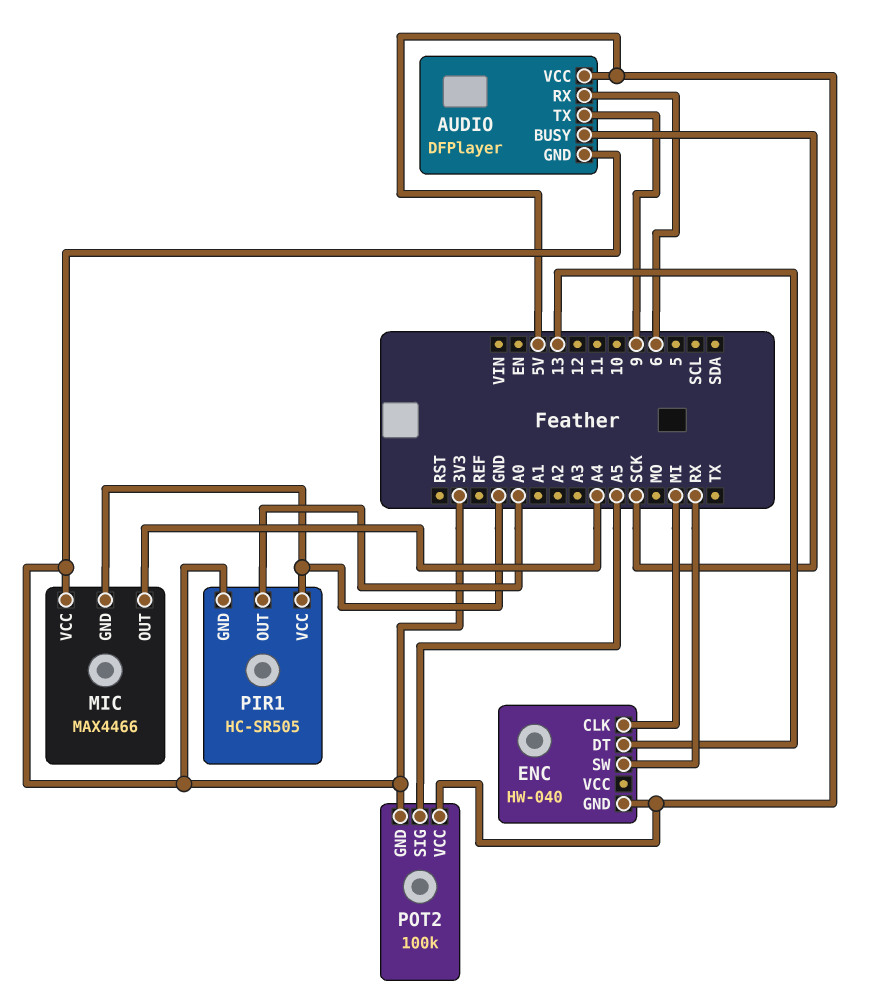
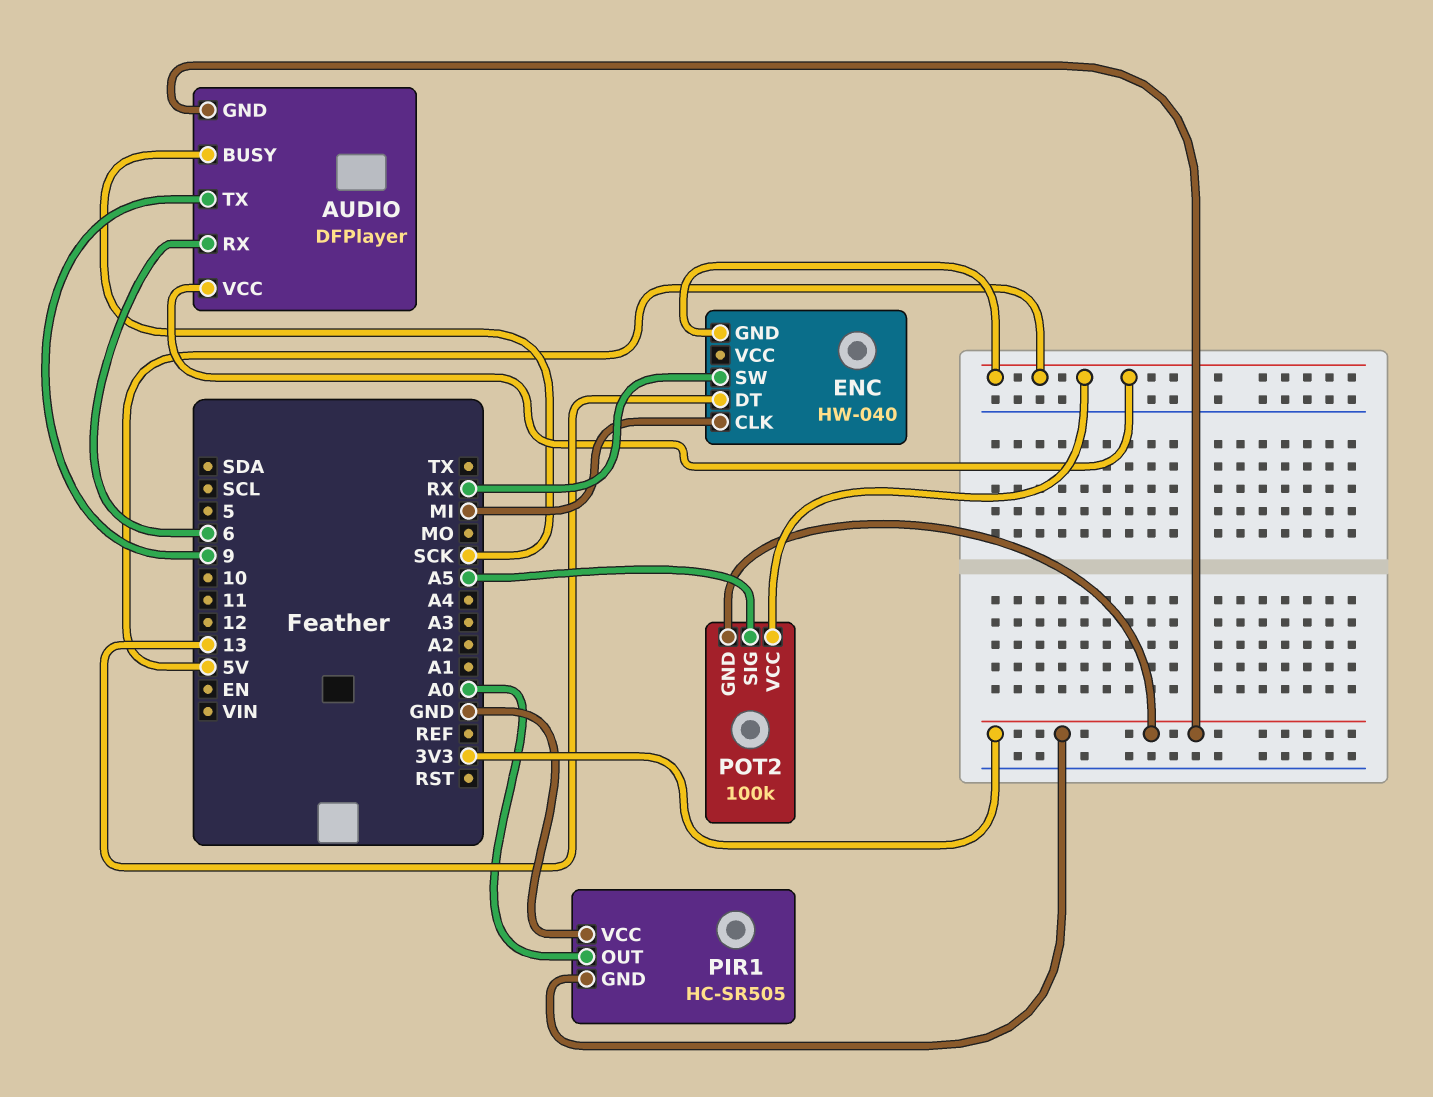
MIC: MAX4466 -> none
MIC pin GND: GND -> none
MIC pin OUT: A4 -> none
MIC pin VCC: 3V3 -> none

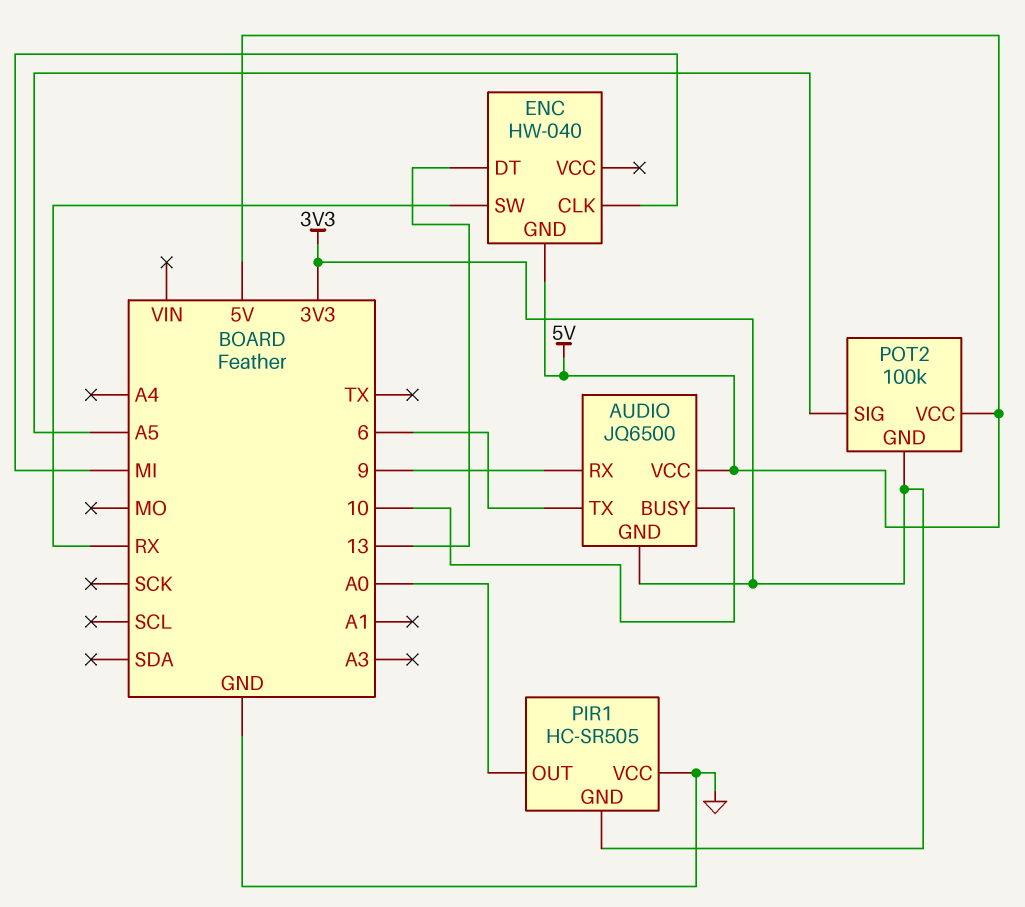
AUDIO: DFPlayer -> JQ6500
AUDIO pin BUSY: SCK -> 10
AUDIO pin RX: 6 -> 9
AUDIO pin TX: 9 -> 6

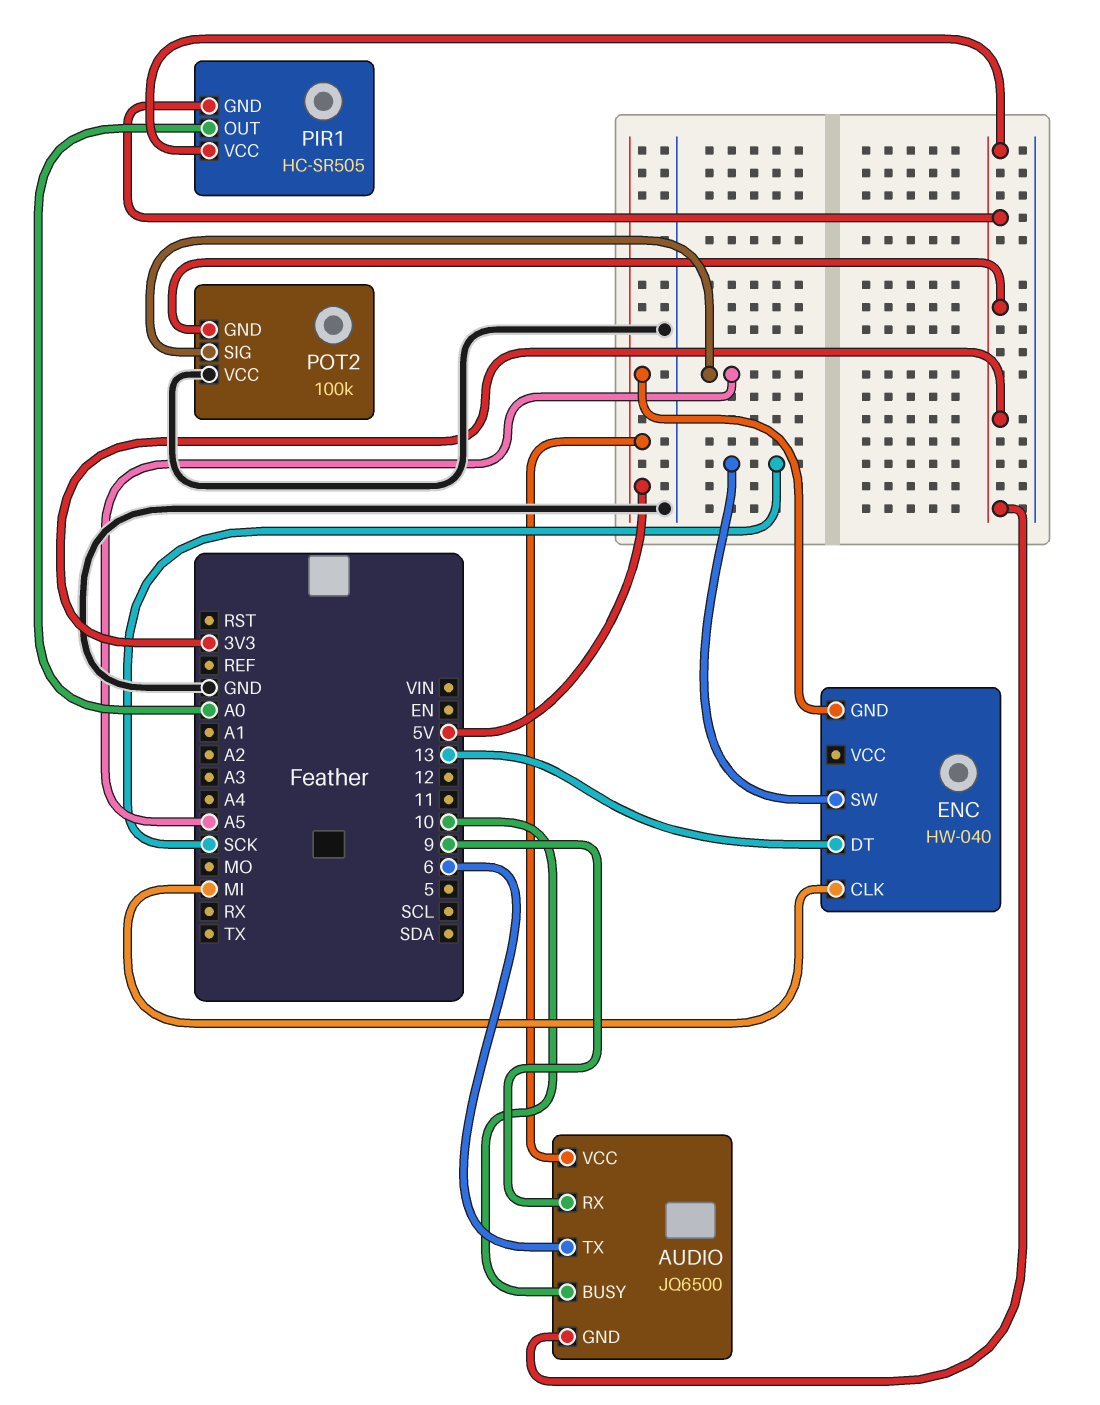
ENC pin SW: RX -> SCK
PIR1 pin VCC: GND -> 3V3
POT2 pin VCC: 5V -> GND

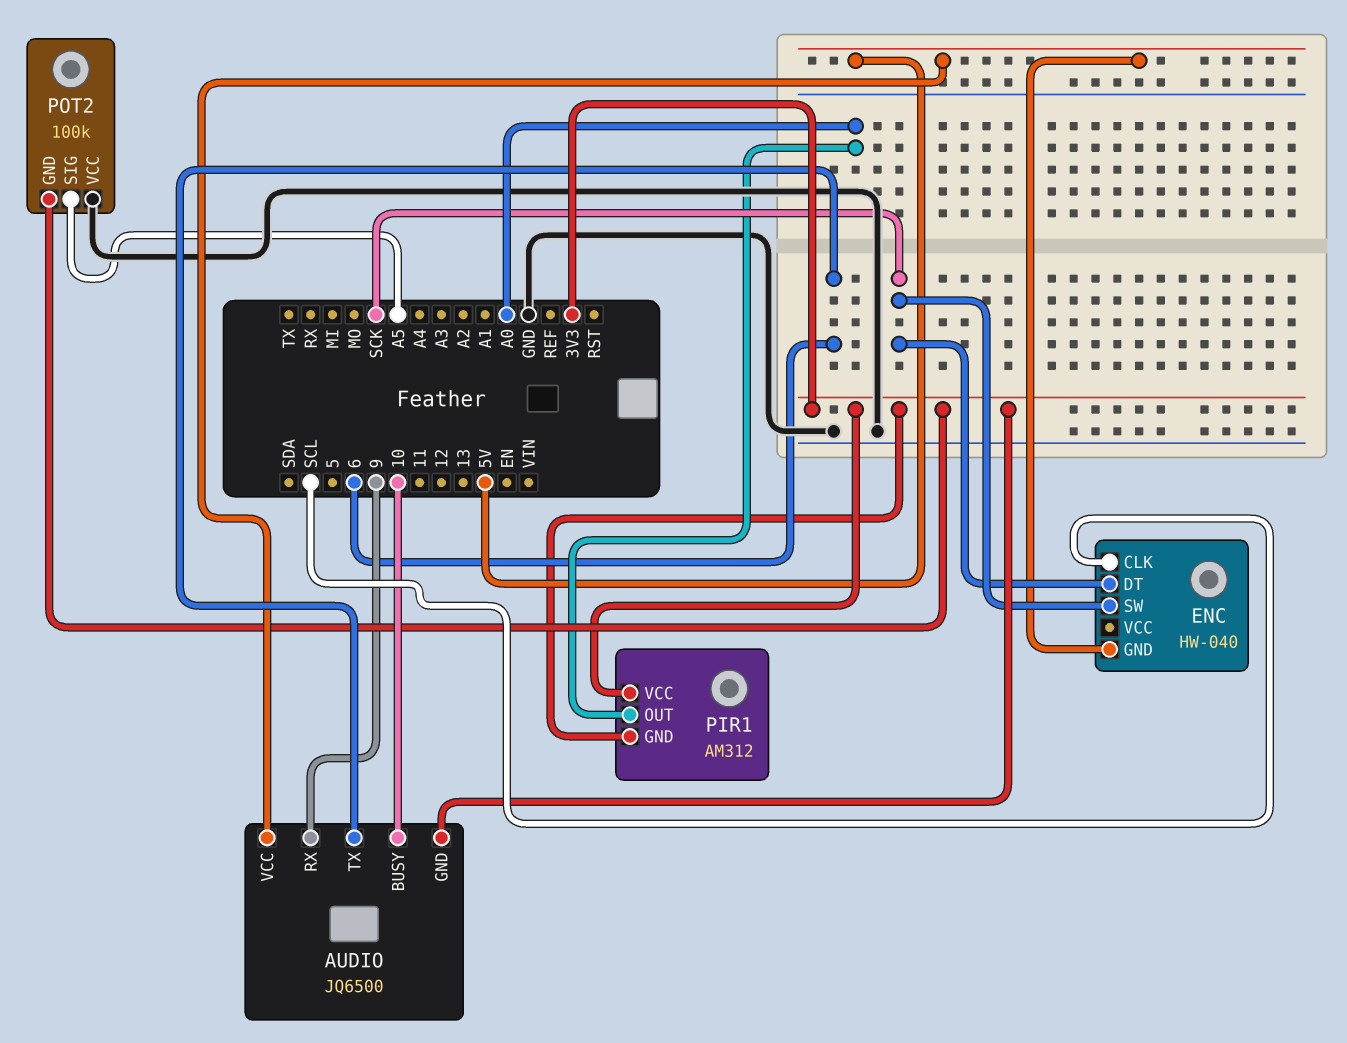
ENC pin CLK: MI -> SCL
ENC pin DT: 13 -> SCK
PIR1: HC-SR505 -> AM312

